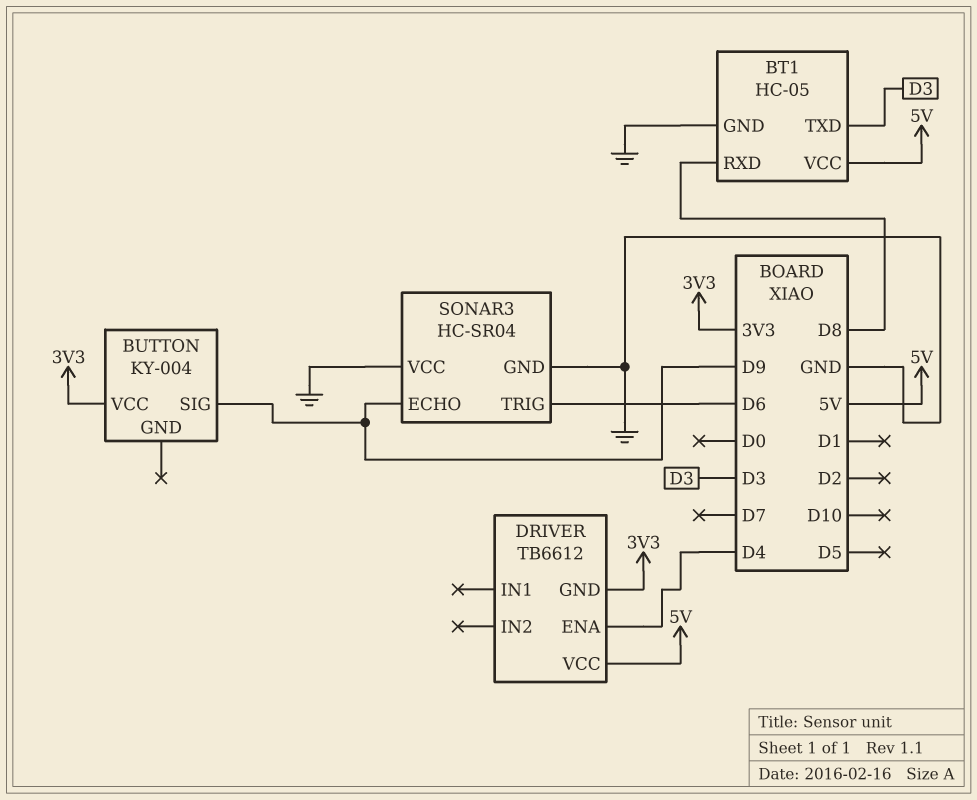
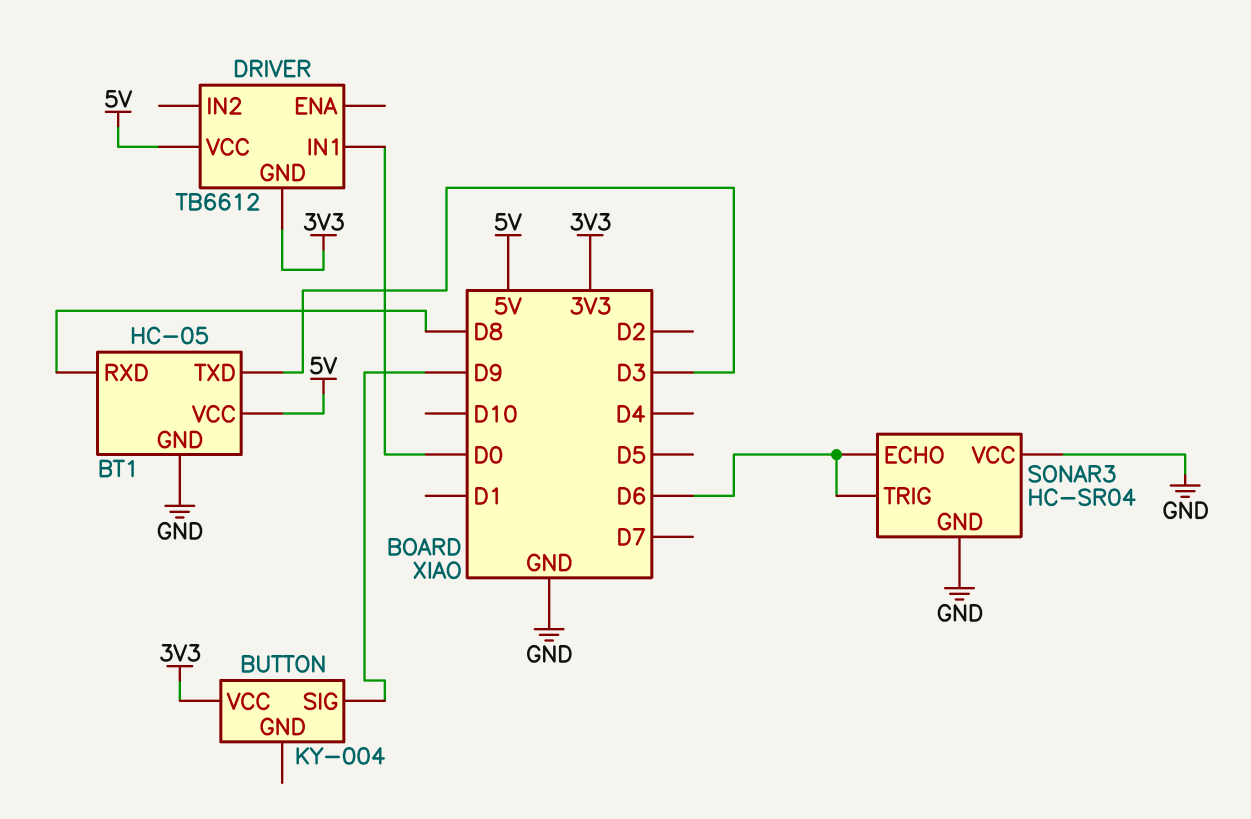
DRIVER pin ENA: D4 -> none
DRIVER pin IN1: none -> D0
SONAR3 pin ECHO: D9 -> D6

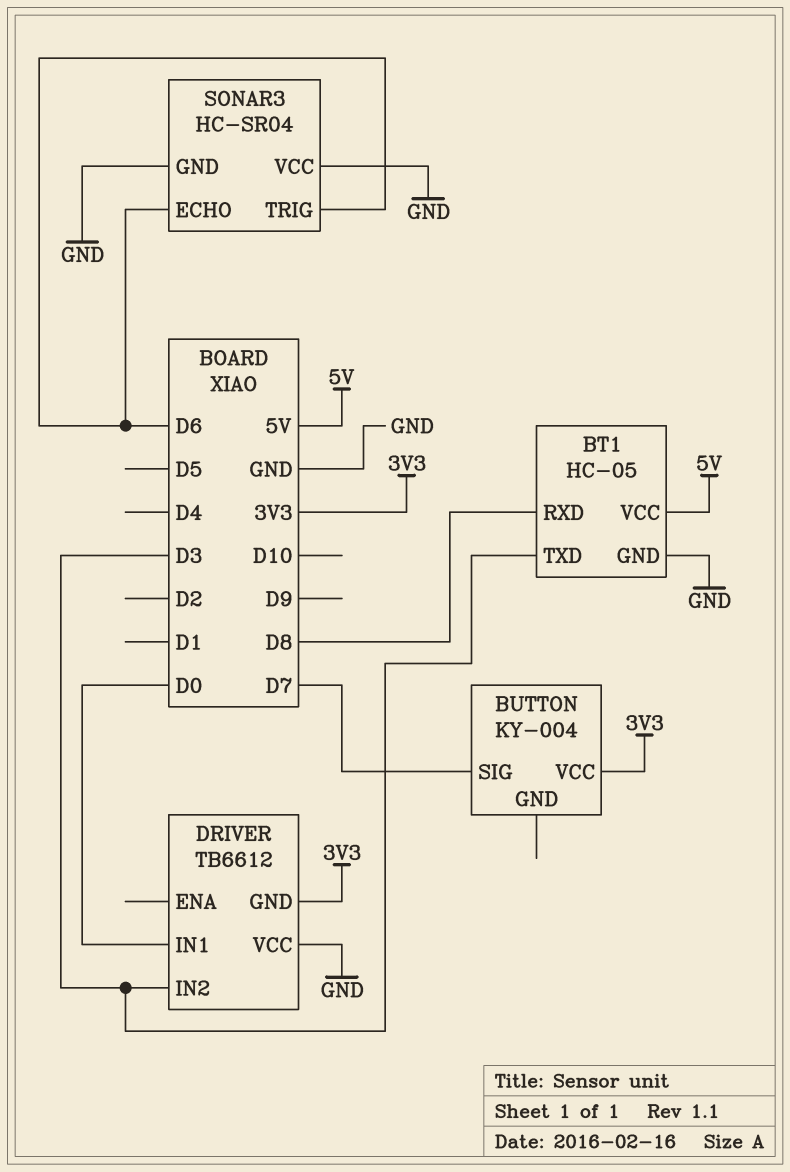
BUTTON pin SIG: D9 -> D7
DRIVER pin IN2: none -> D3
DRIVER pin VCC: 5V -> GND

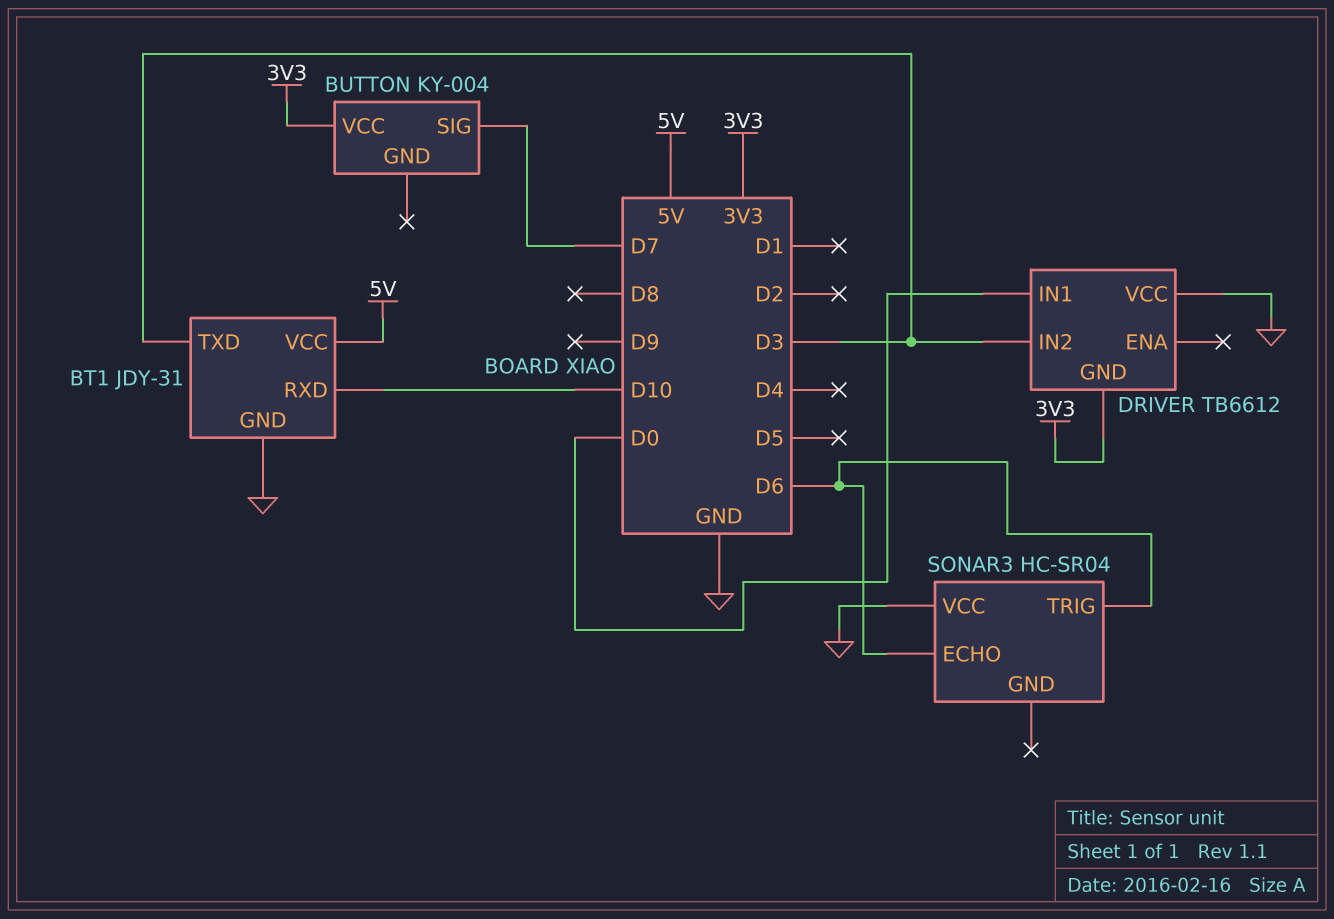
BT1: HC-05 -> JDY-31
BT1 pin RXD: D8 -> D10
SONAR3 pin GND: GND -> none

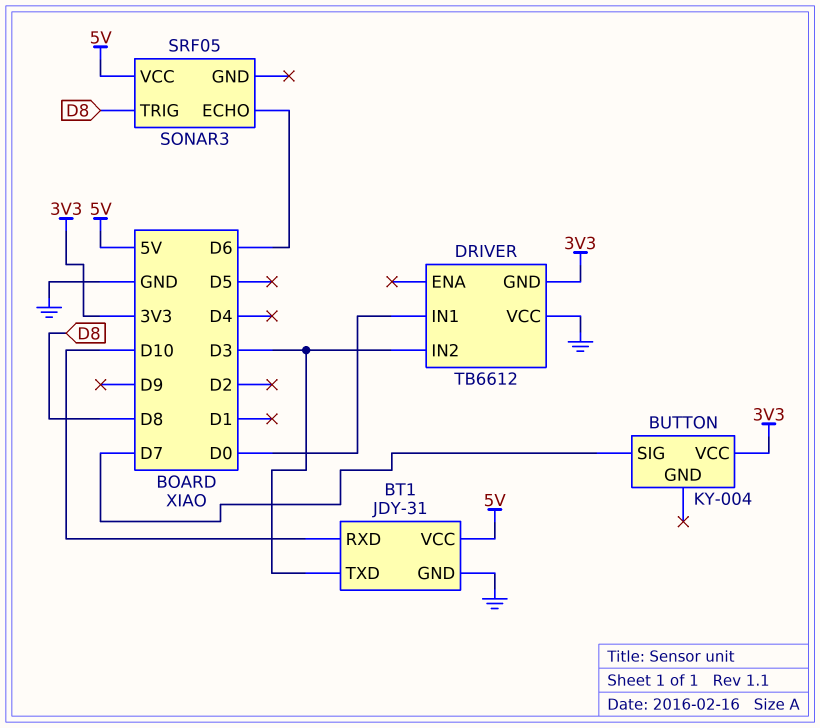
SONAR3: HC-SR04 -> SRF05
SONAR3 pin TRIG: D6 -> D8
SONAR3 pin VCC: GND -> 5V

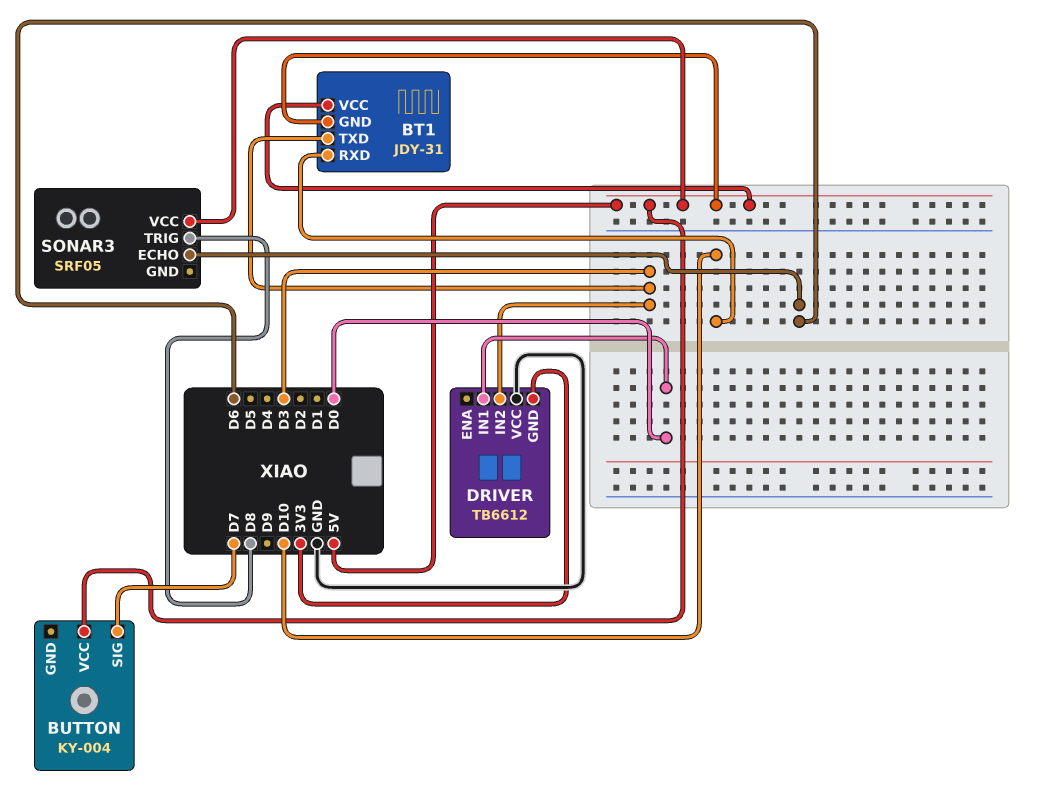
BT1 pin GND: GND -> 5V
BUTTON pin VCC: 3V3 -> 5V

